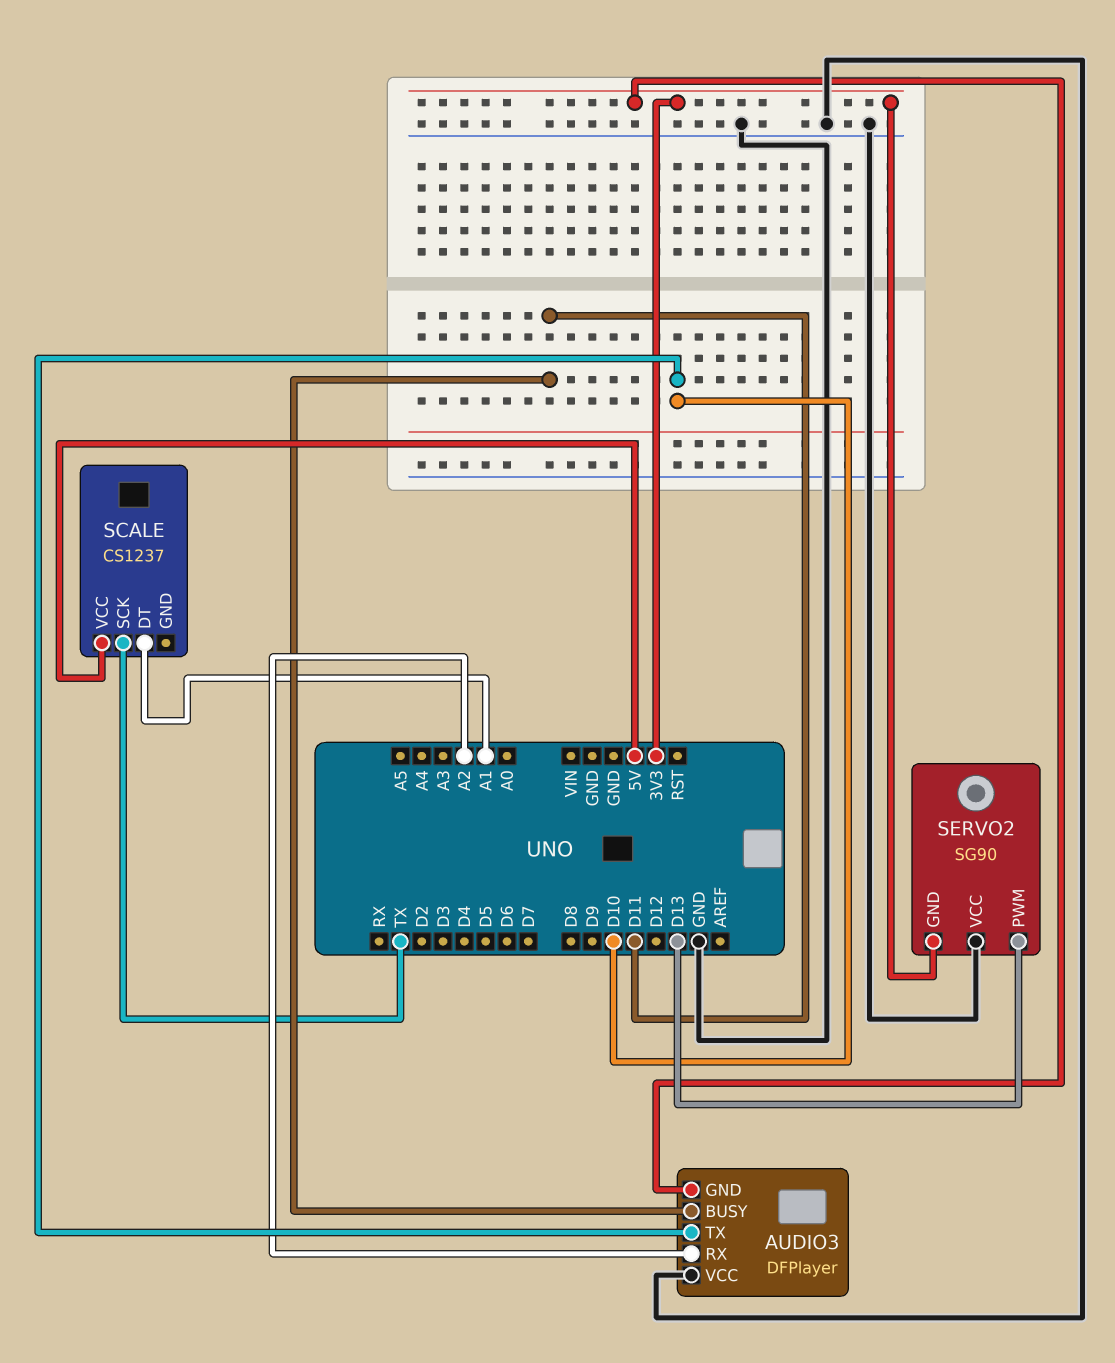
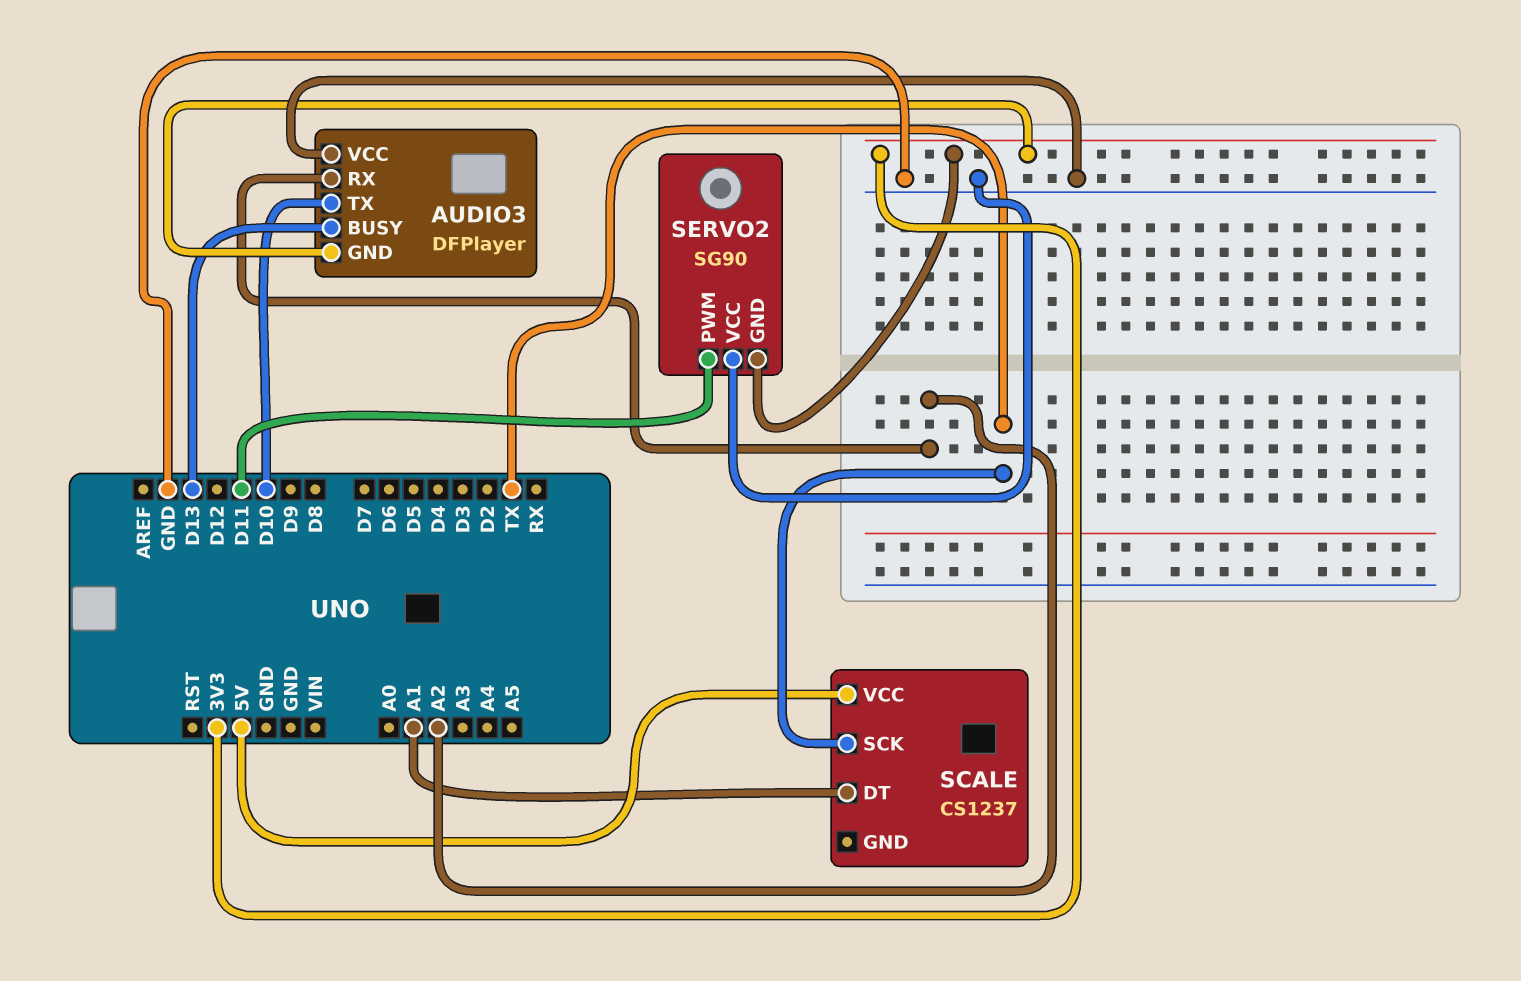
AUDIO3 pin BUSY: D11 -> D13
SERVO2 pin PWM: D13 -> D11

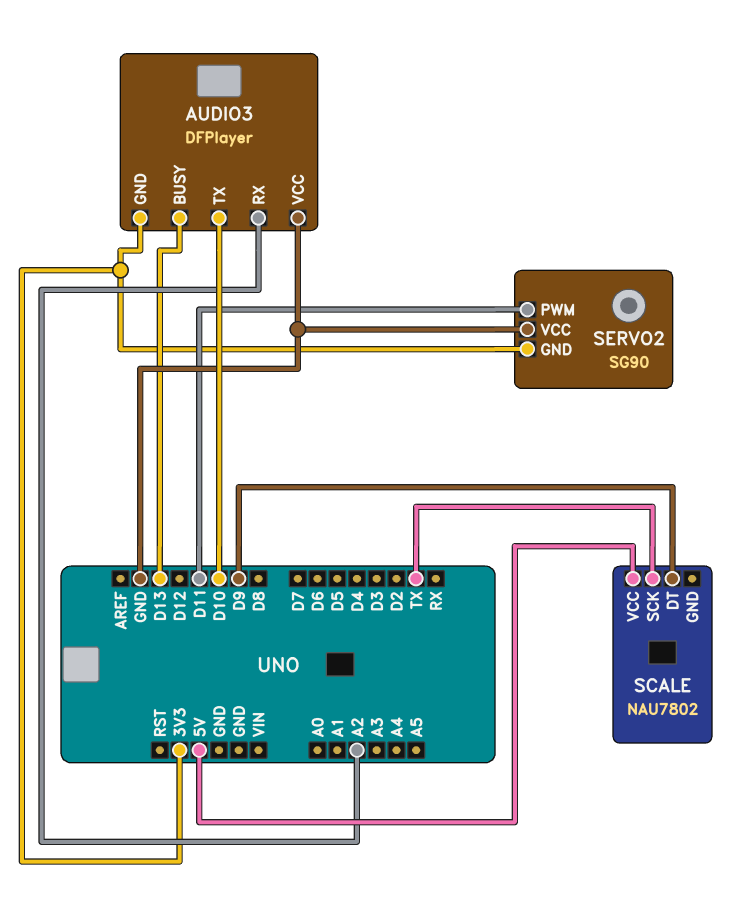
SCALE: CS1237 -> NAU7802
SCALE pin DT: A1 -> D9

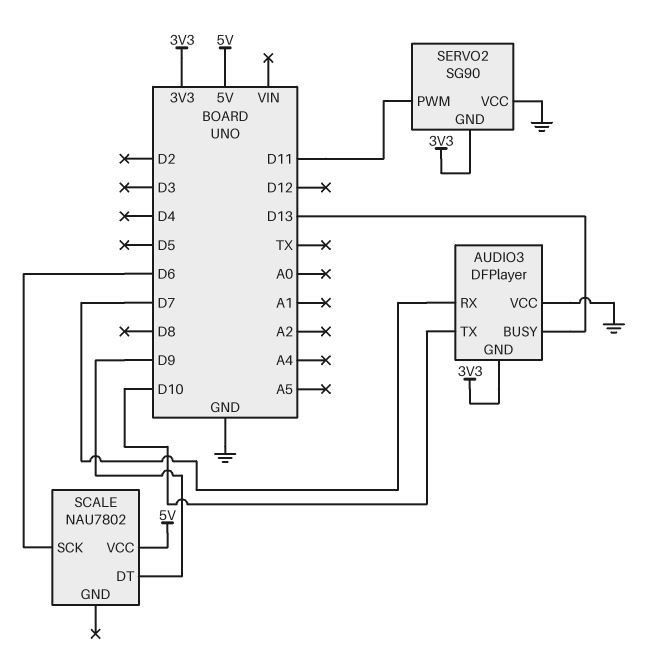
AUDIO3 pin RX: A2 -> D7
SCALE pin SCK: TX -> D6

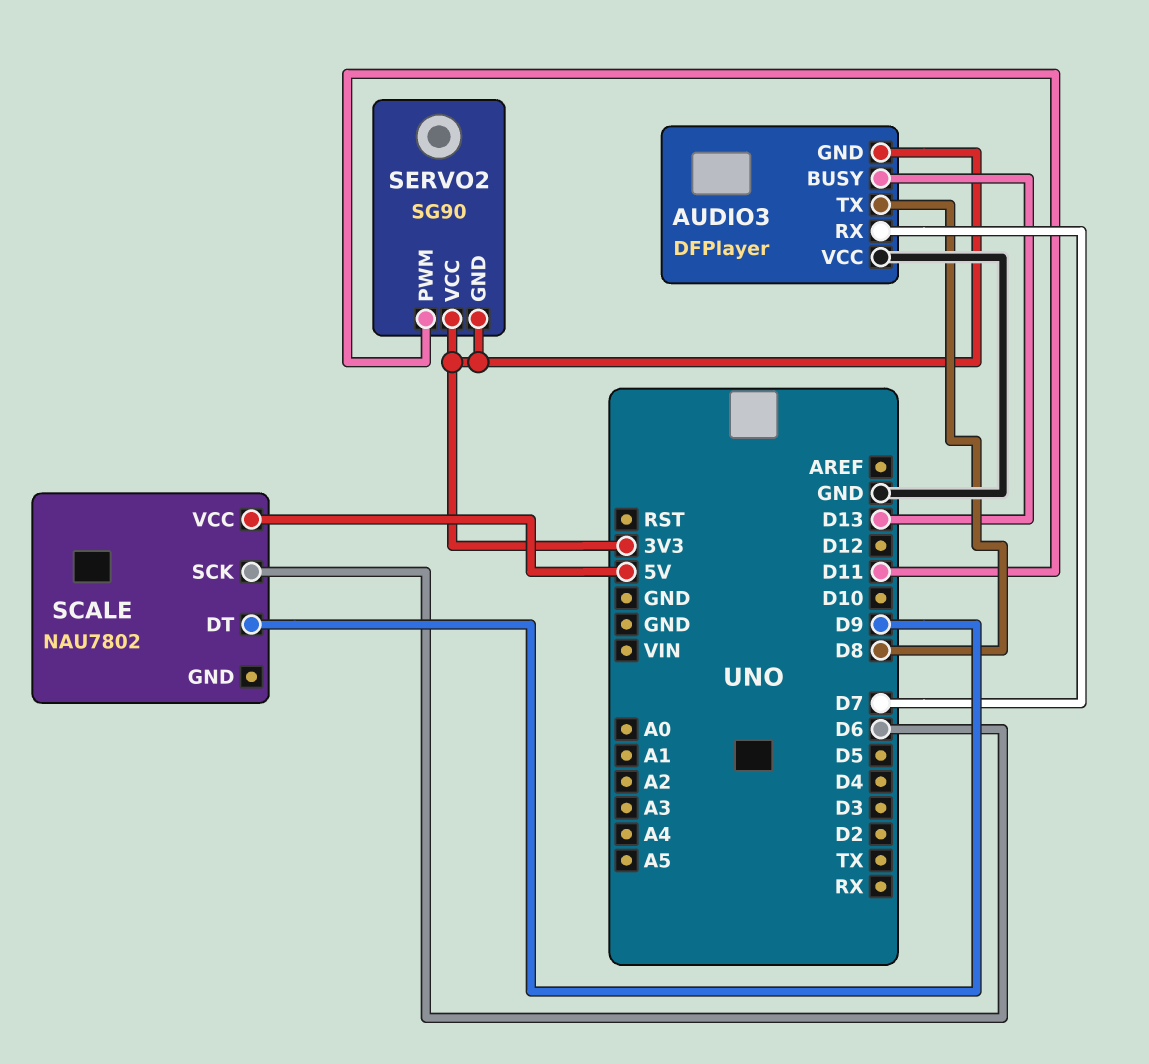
AUDIO3 pin TX: D10 -> D8
SERVO2 pin VCC: GND -> 3V3

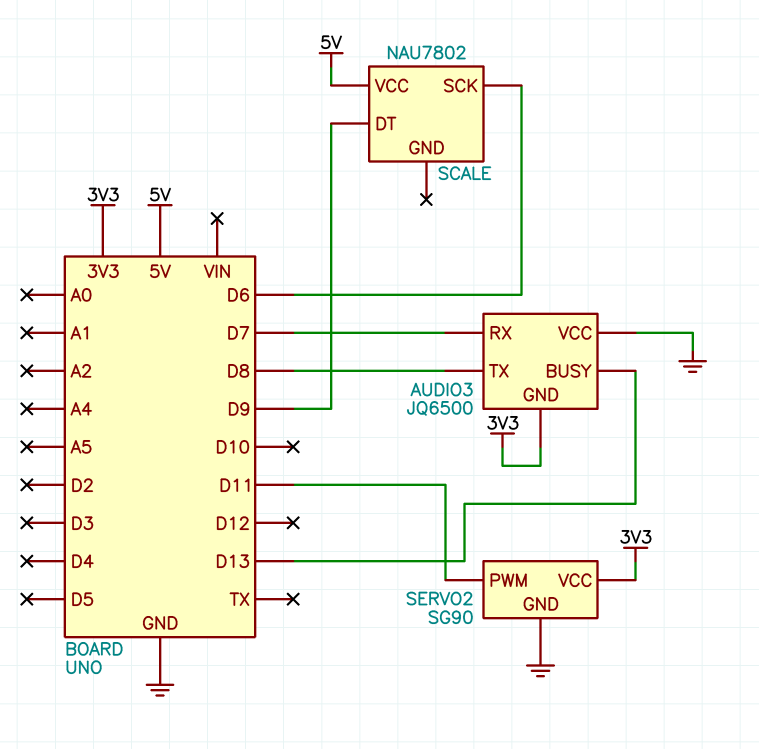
AUDIO3: DFPlayer -> JQ6500
SERVO2 pin GND: 3V3 -> GND

